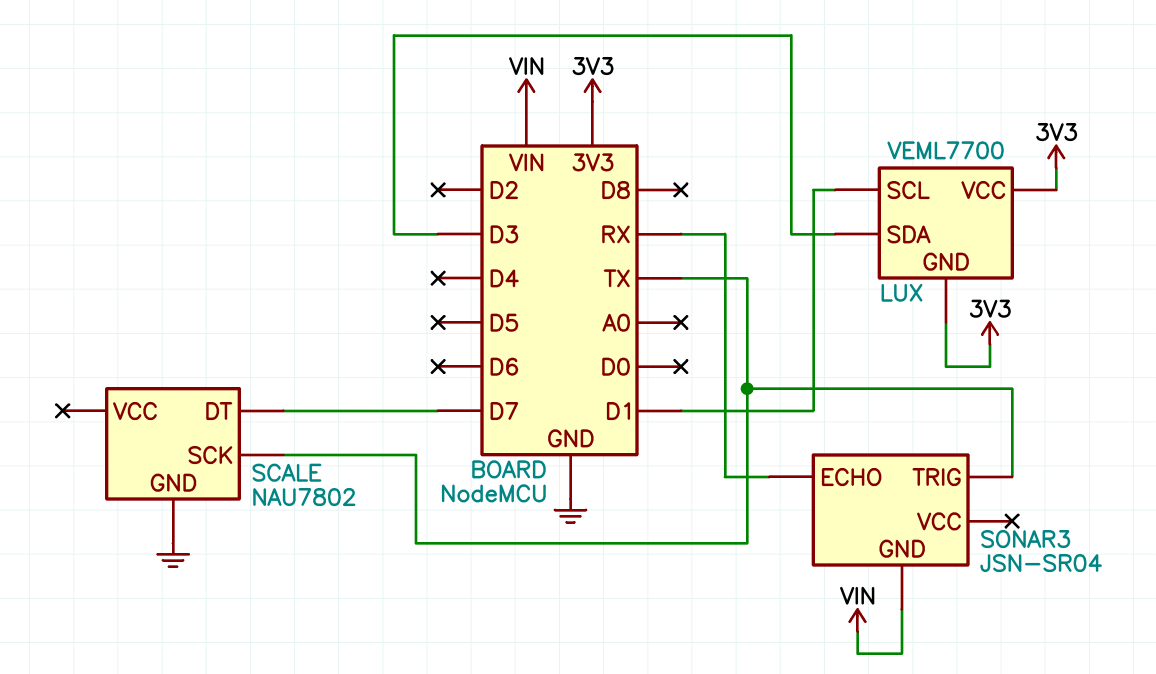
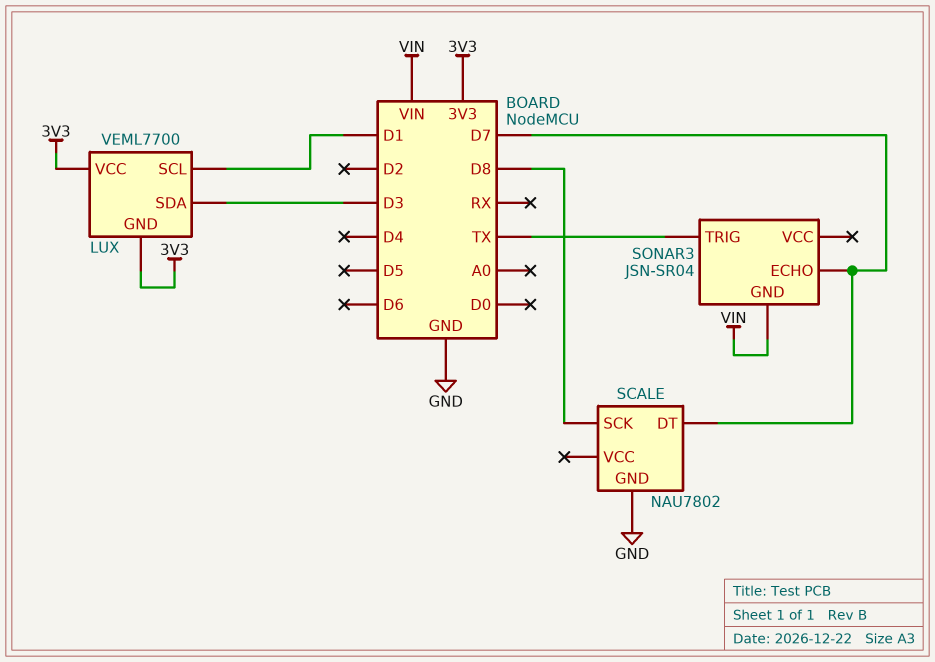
SCALE pin SCK: TX -> D8
SONAR3 pin ECHO: RX -> D7

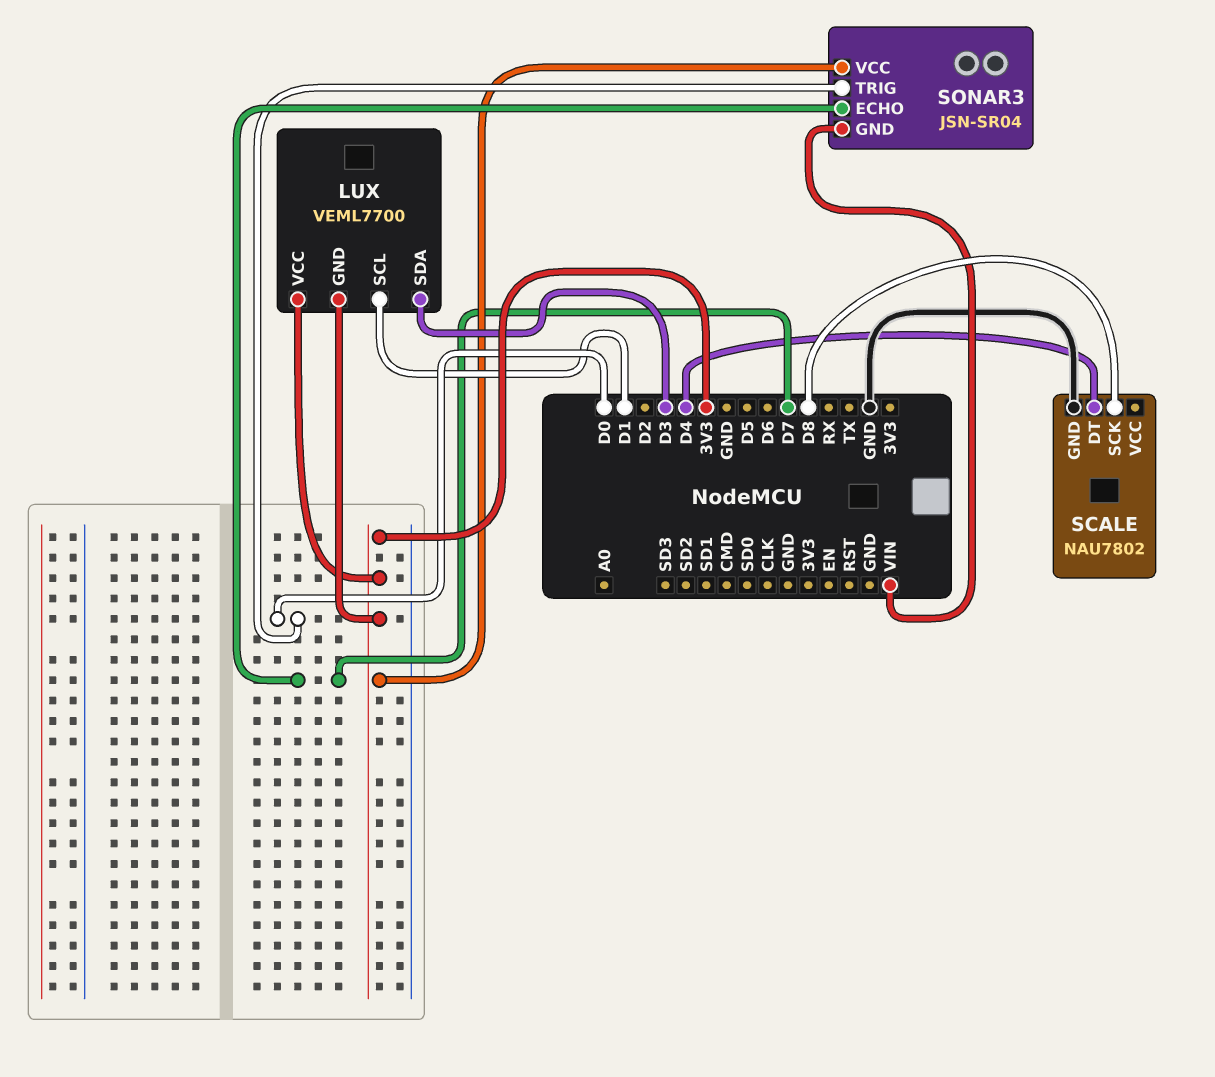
SCALE pin DT: D7 -> D4
SONAR3 pin TRIG: TX -> D0
SONAR3 pin VCC: none -> 3V3

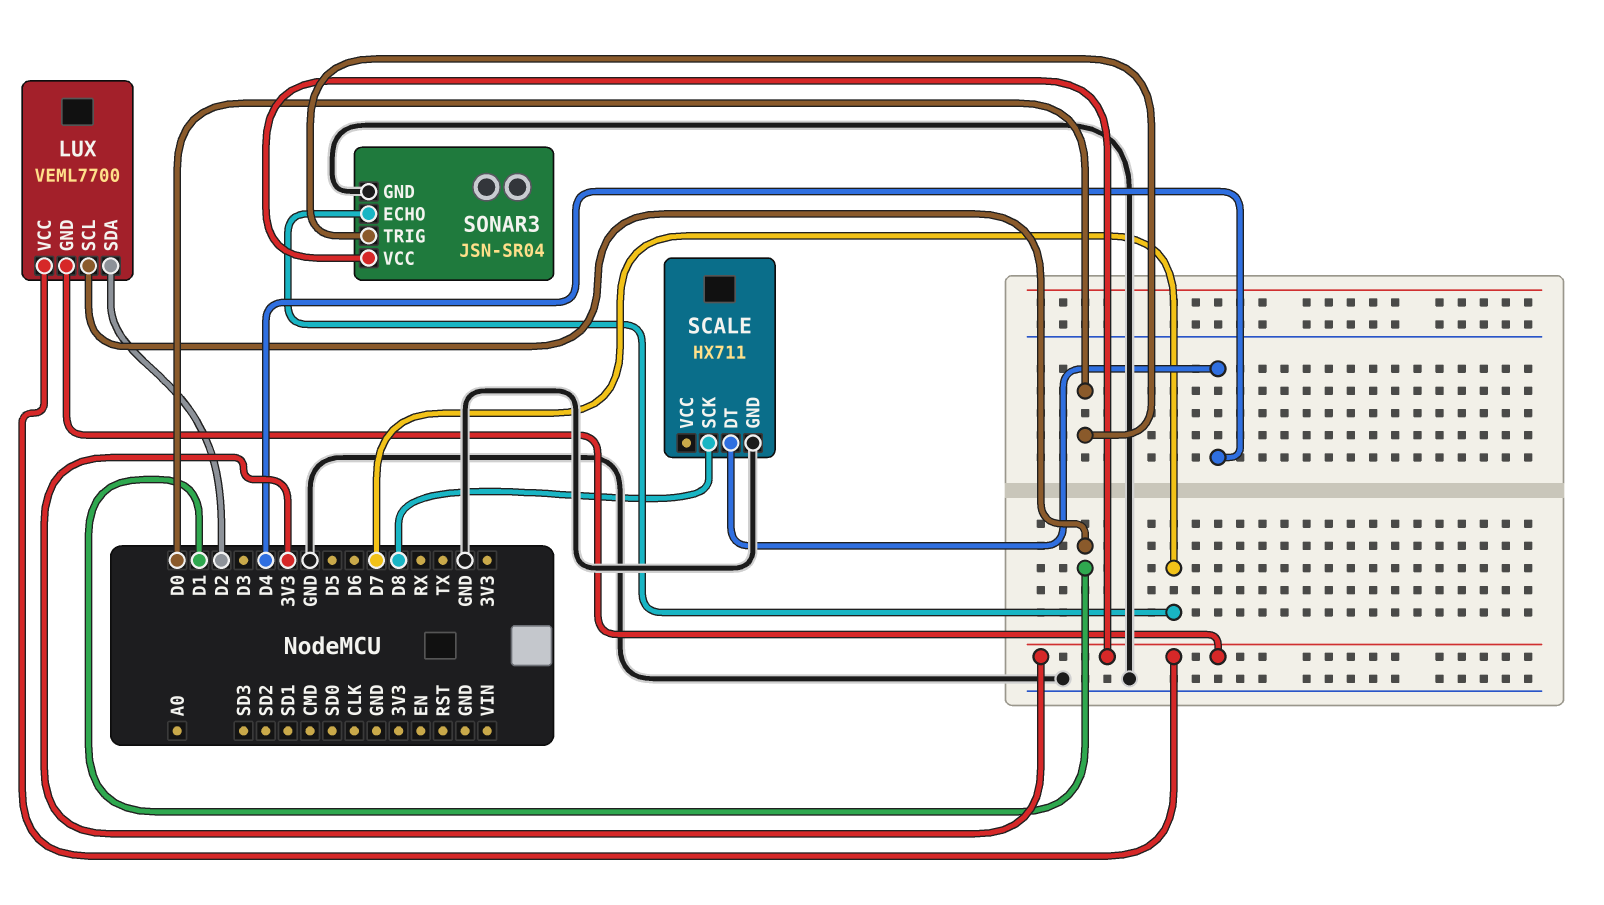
LUX pin SDA: D3 -> D2
SCALE: NAU7802 -> HX711
SONAR3 pin GND: VIN -> GND

